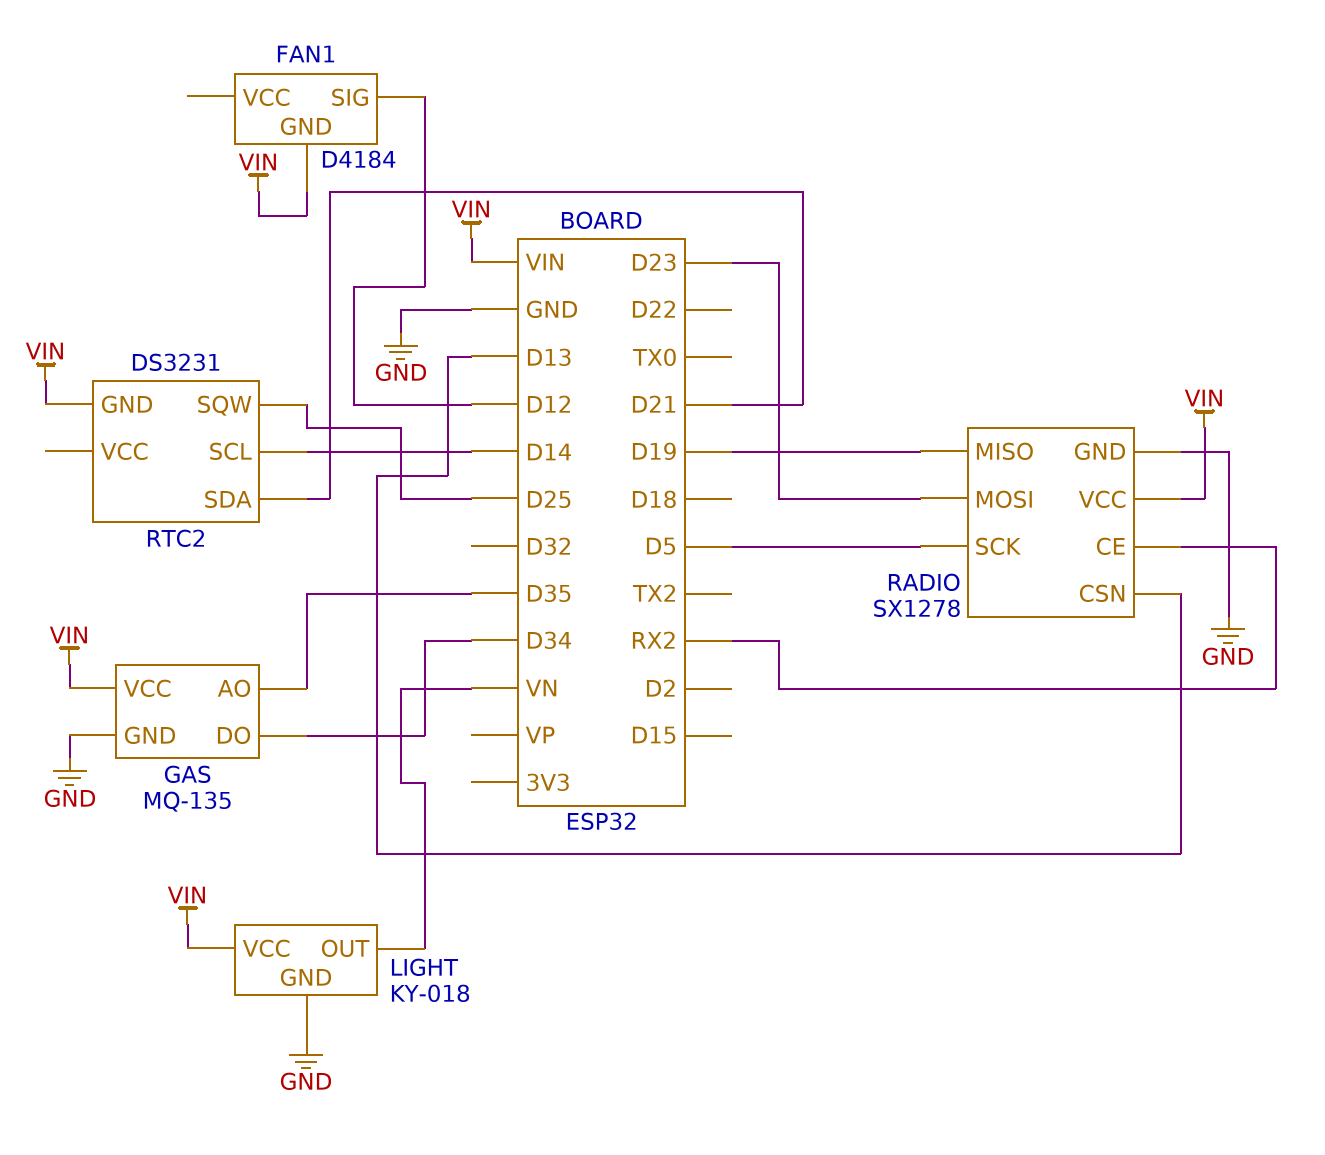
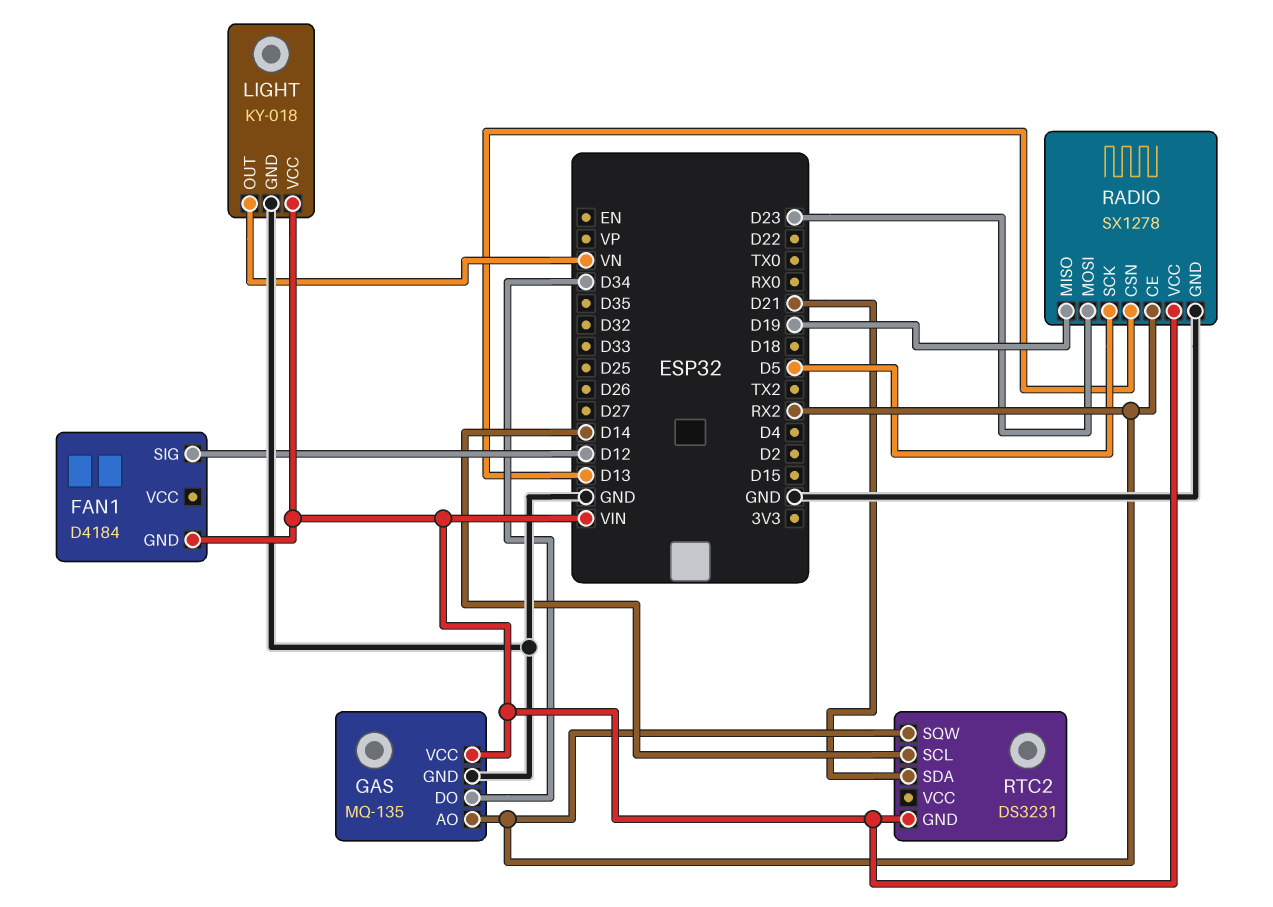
GAS pin AO: D35 -> RX2
RTC2 pin SQW: D25 -> RX2

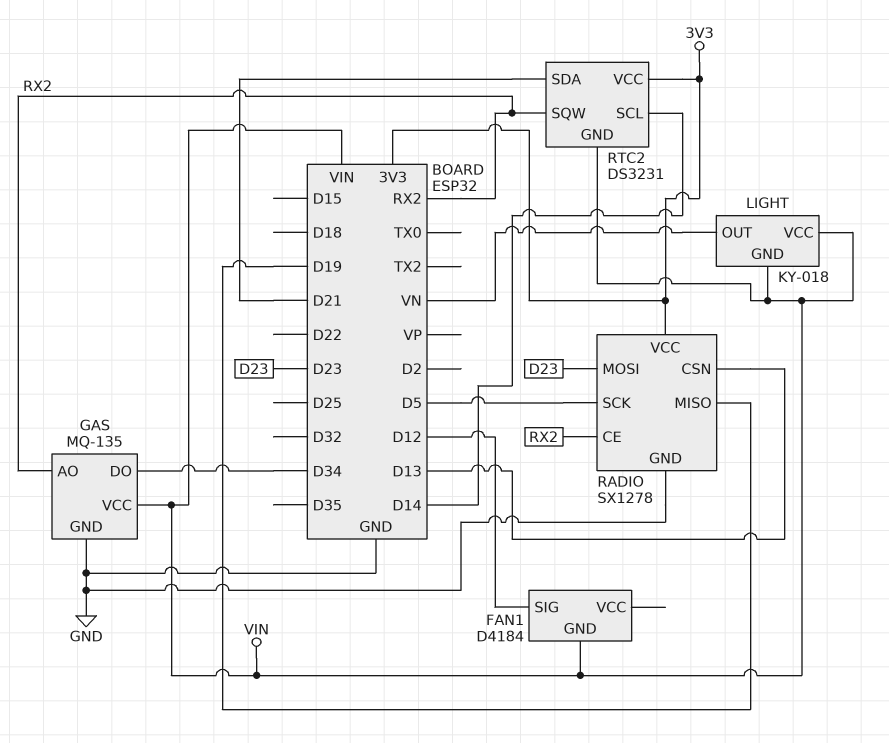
LIGHT pin GND: GND -> VIN
RADIO pin VCC: VIN -> 3V3
RTC2 pin VCC: none -> 3V3

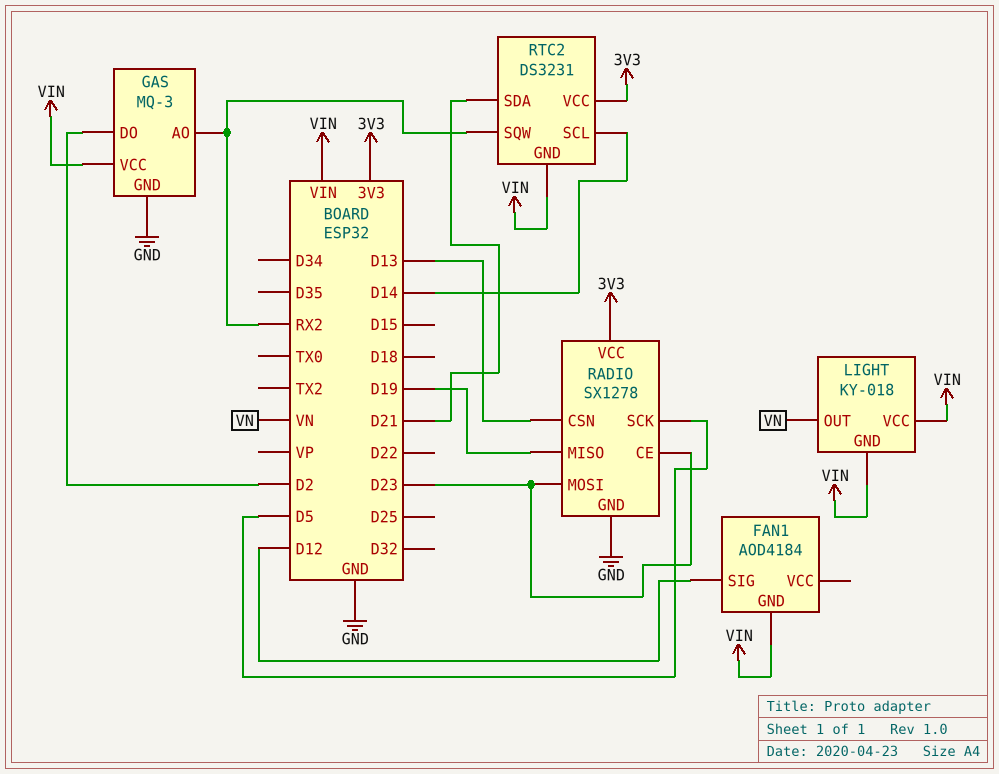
FAN1: D4184 -> AOD4184
GAS: MQ-135 -> MQ-3
GAS pin DO: D34 -> D2
RADIO pin CE: RX2 -> D23

